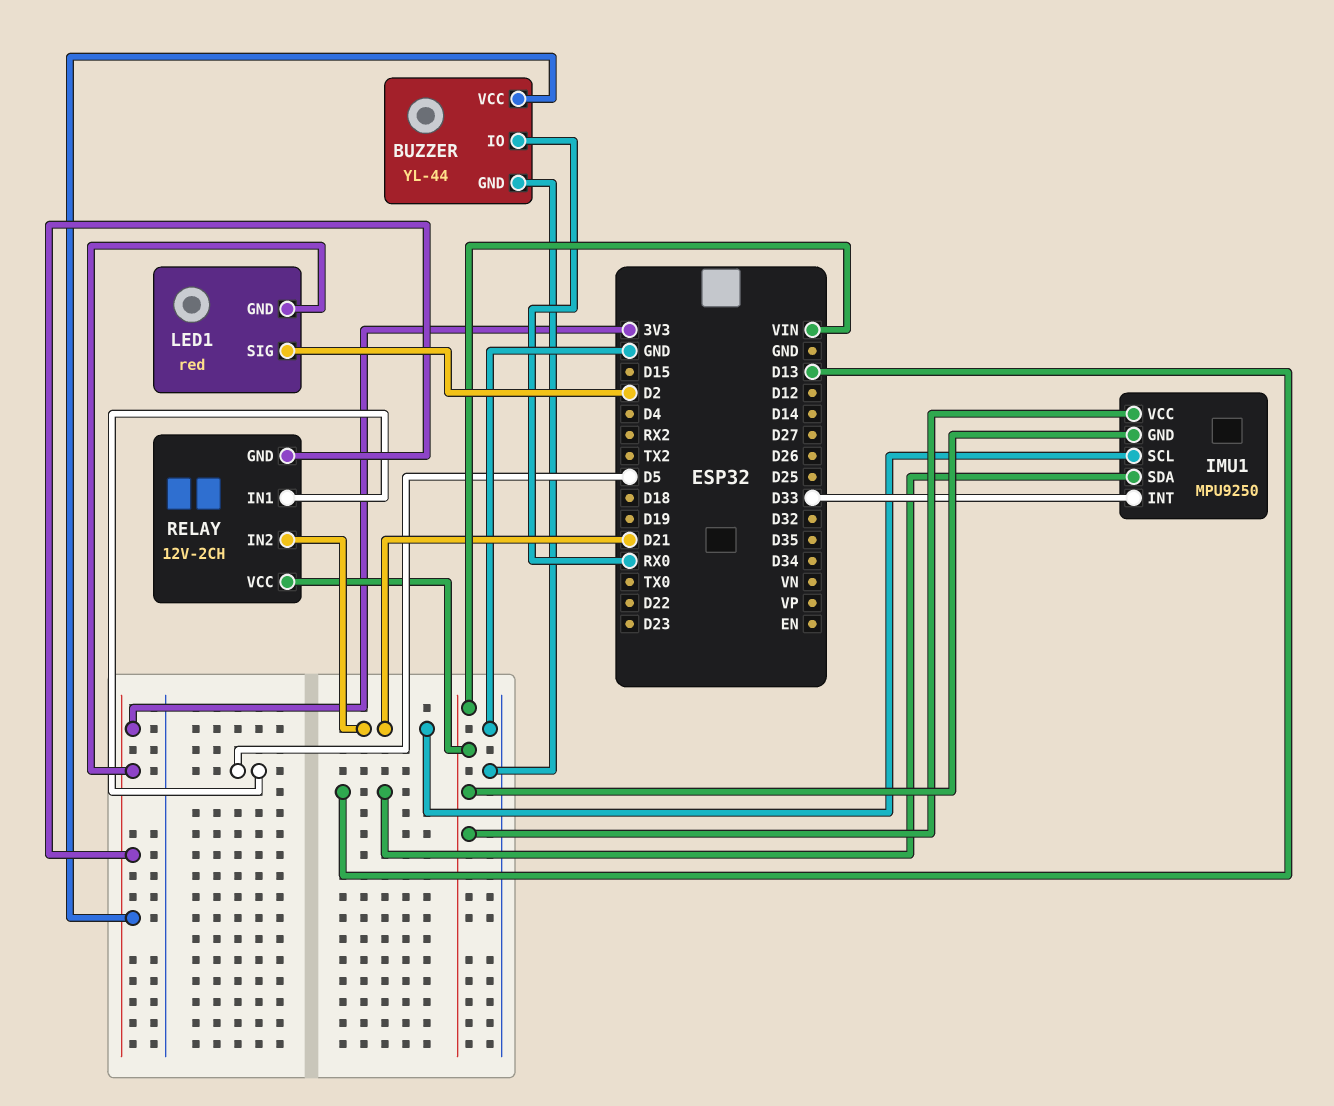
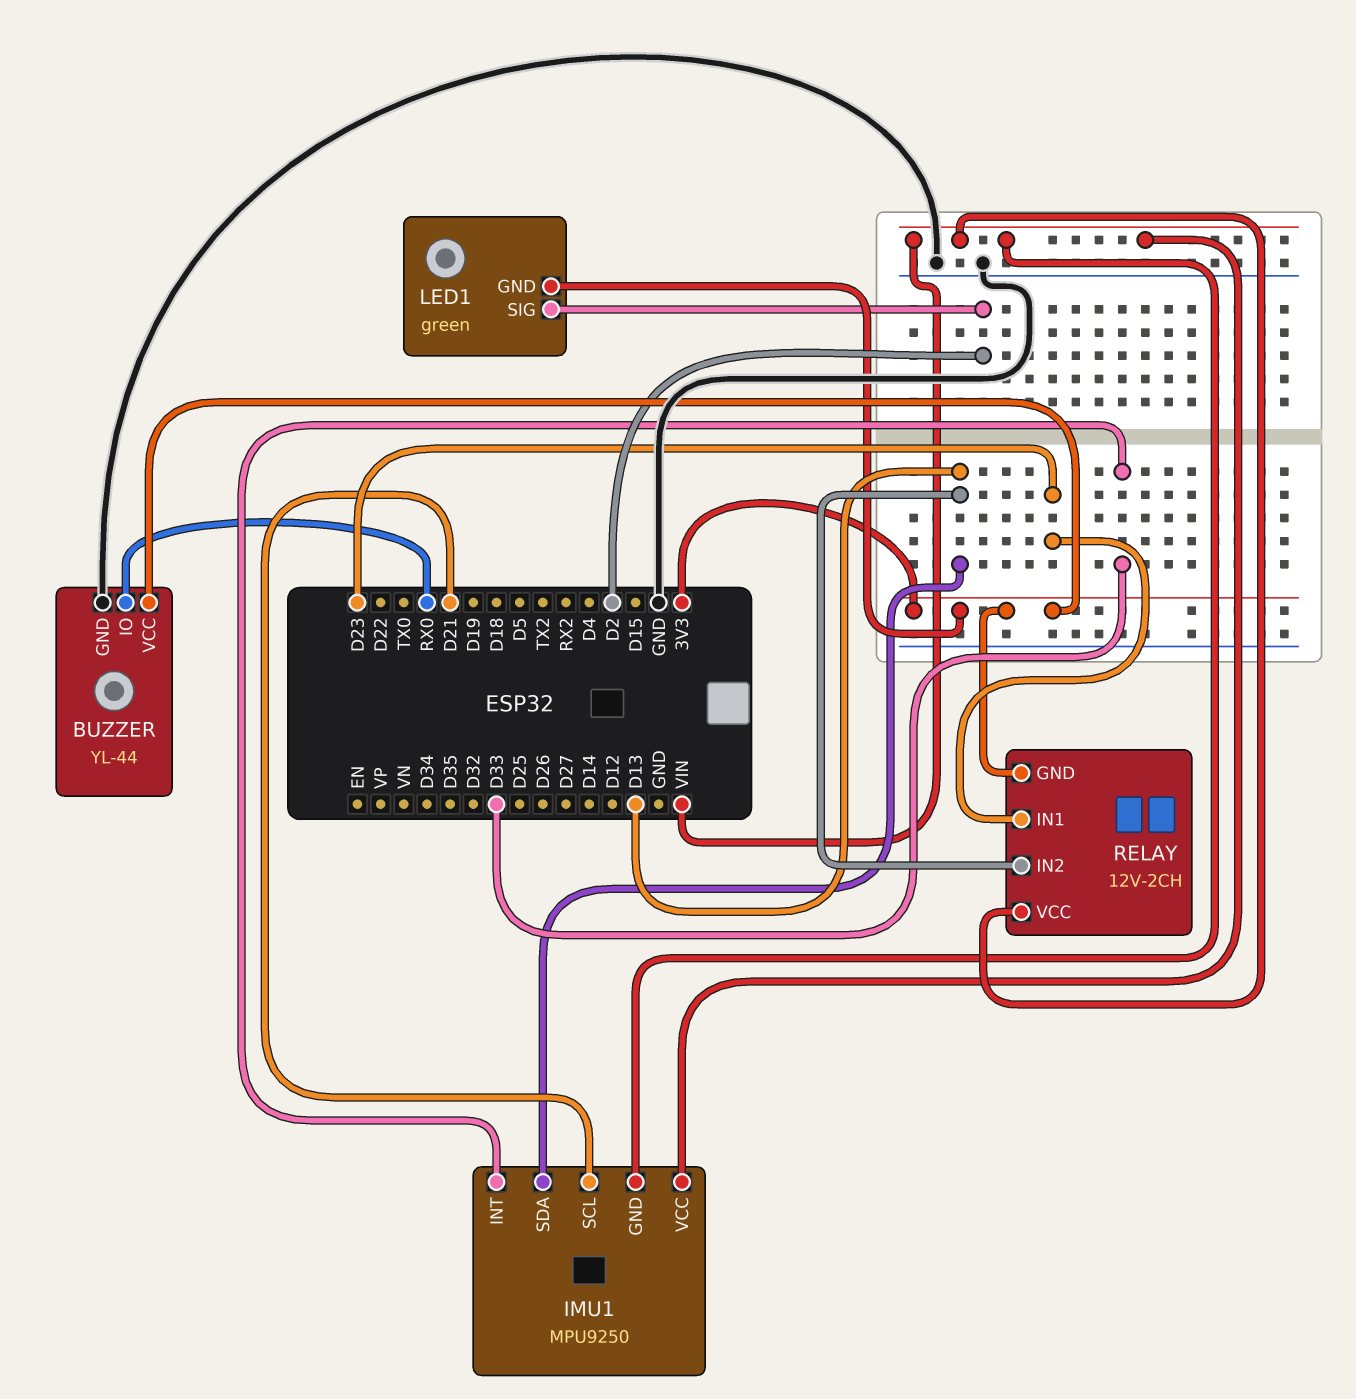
LED1: red -> green
RELAY pin IN1: D5 -> D23
RELAY pin IN2: D21 -> D13

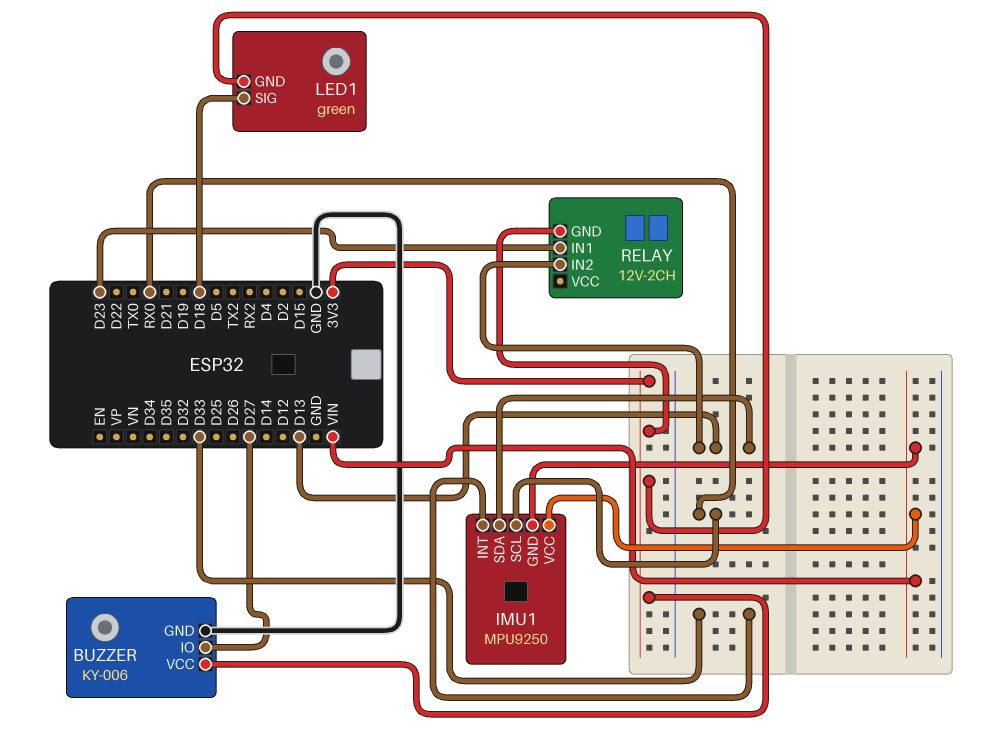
BUZZER: YL-44 -> KY-006
BUZZER pin IO: RX0 -> D27
IMU1 pin SCL: D21 -> RX0
LED1 pin SIG: D2 -> D18
RELAY pin VCC: VIN -> none

